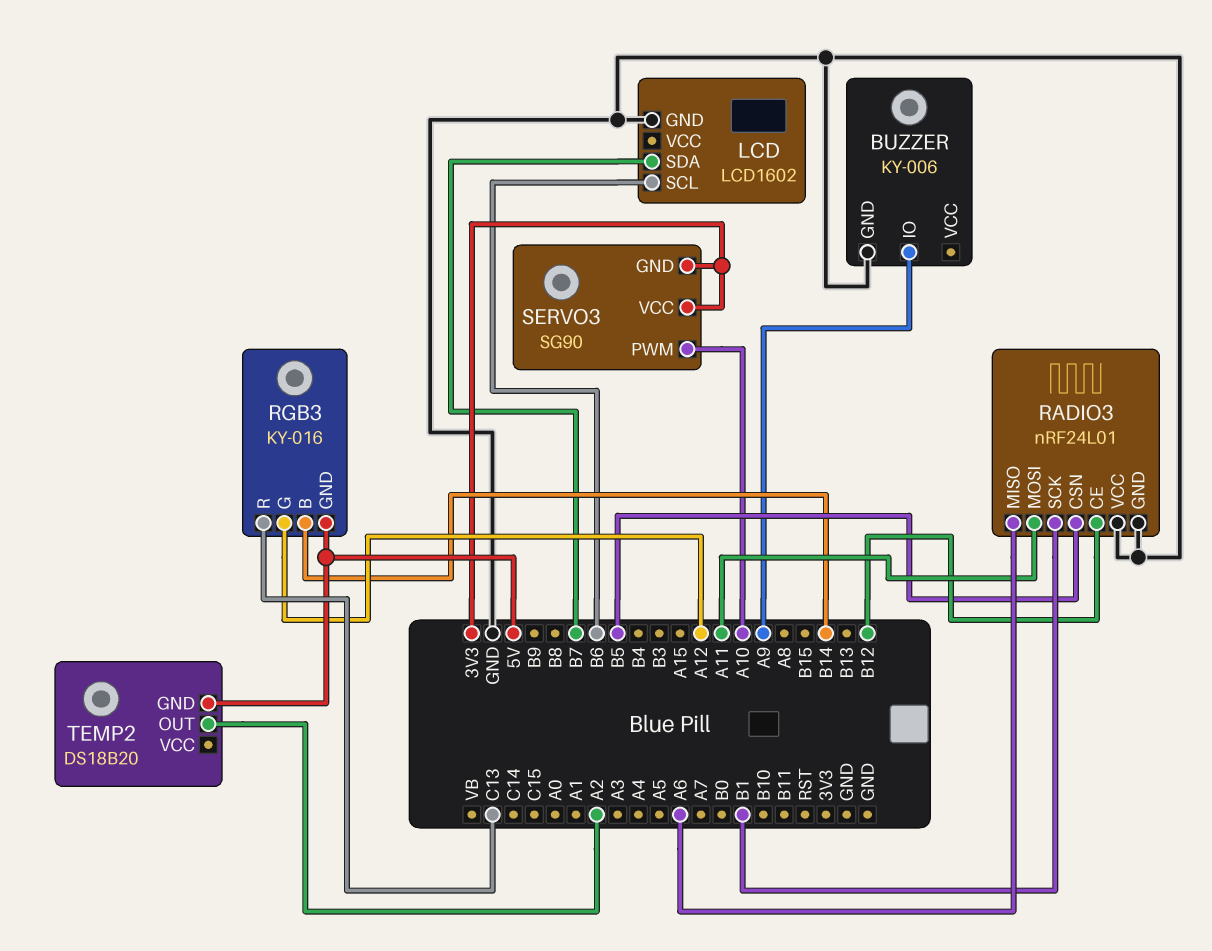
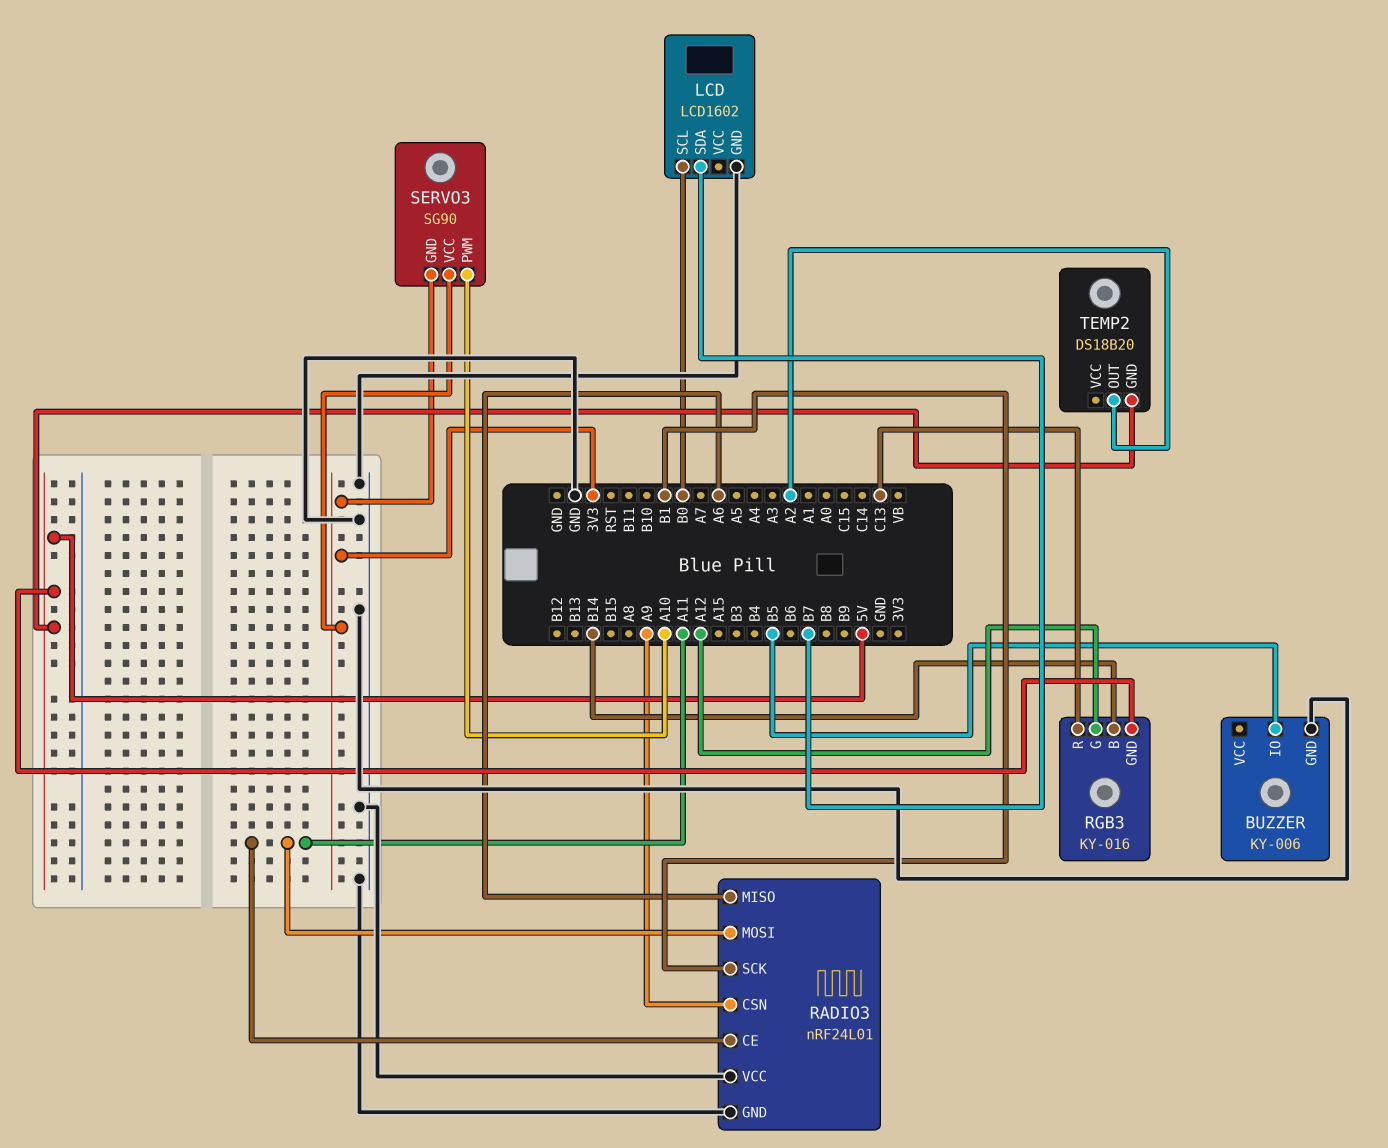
BUZZER pin IO: A9 -> B5
LCD pin SCL: B6 -> B0
RADIO3 pin CE: B12 -> A11
RADIO3 pin CSN: B5 -> A9

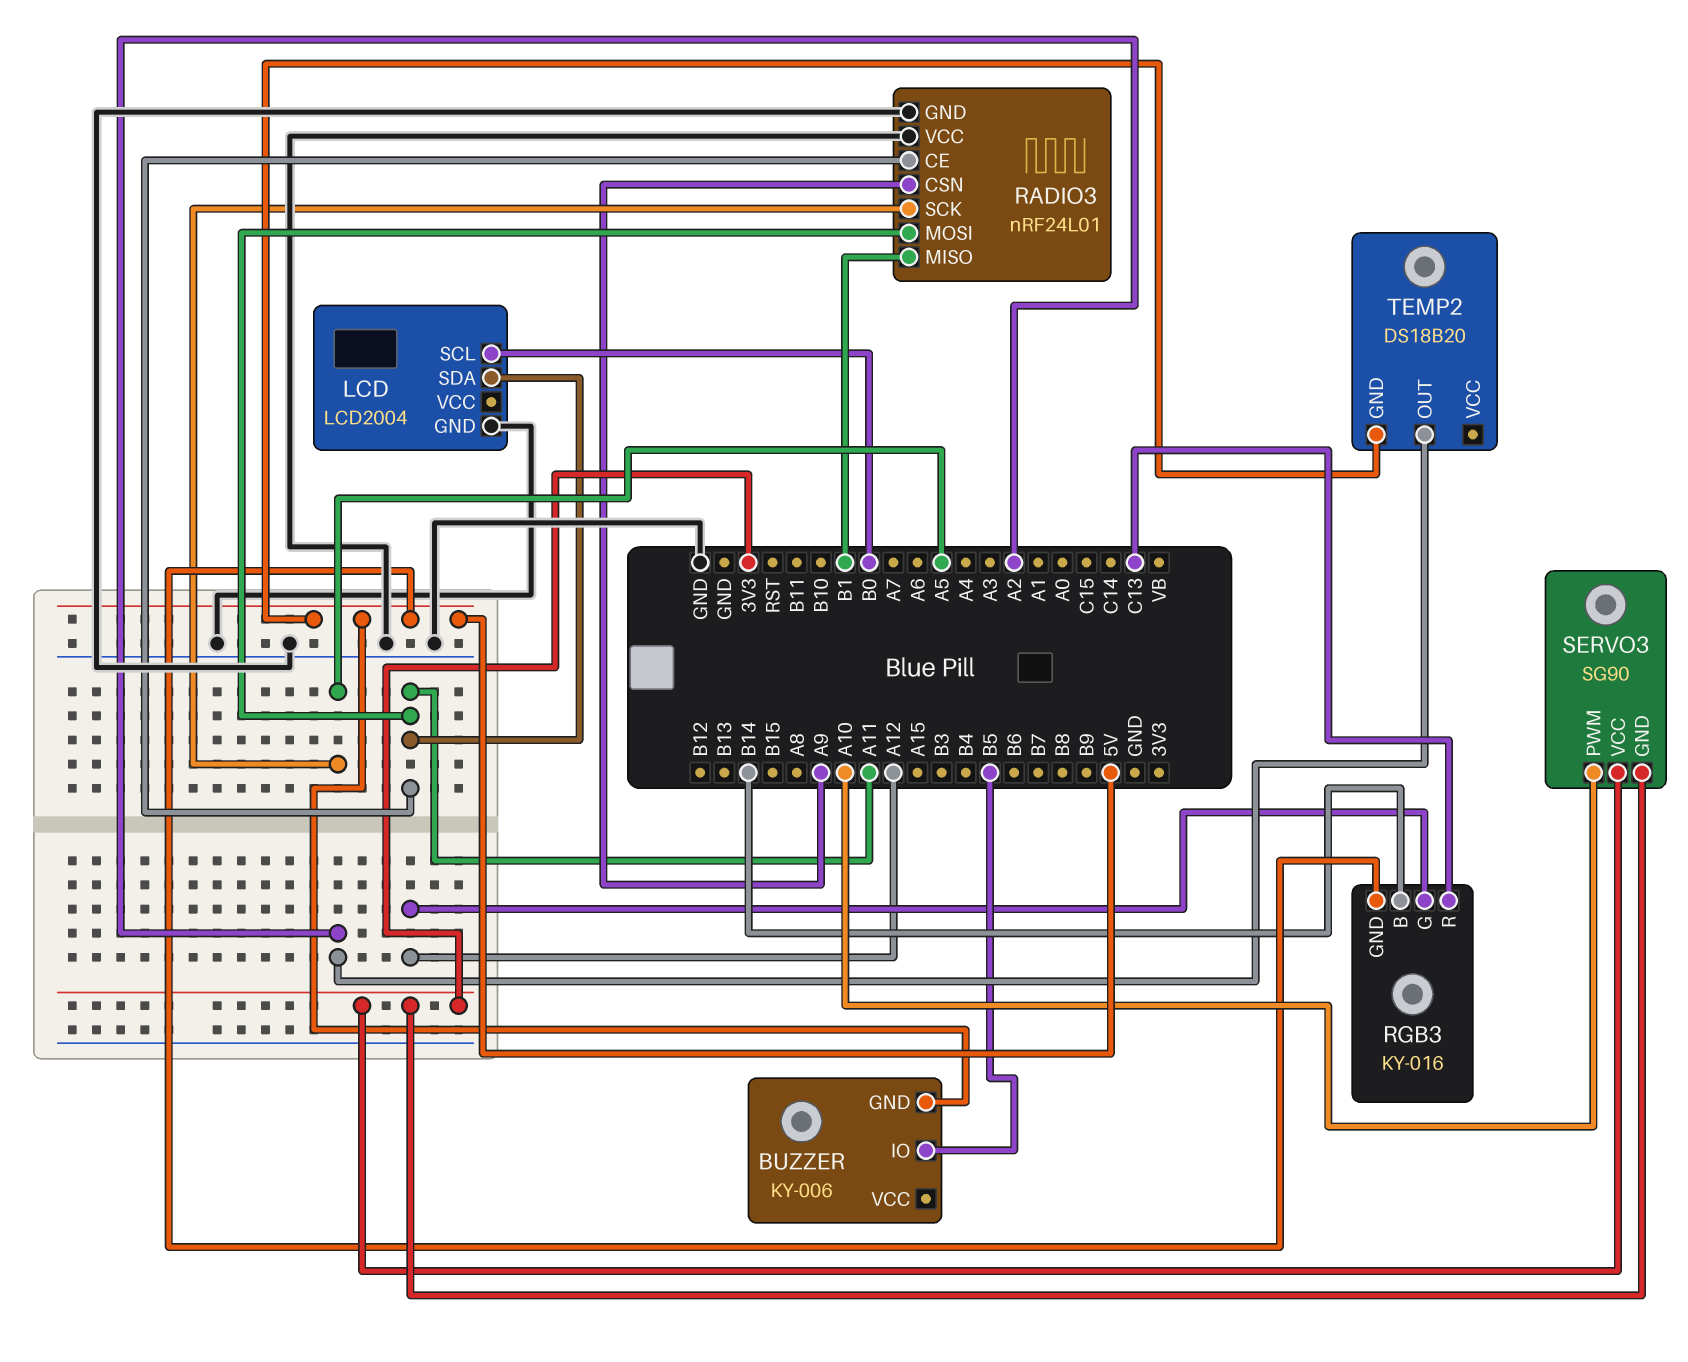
BUZZER pin GND: GND -> 5V
LCD: LCD1602 -> LCD2004
LCD pin SDA: B7 -> A11
RADIO3 pin MISO: A6 -> B1
RADIO3 pin SCK: B1 -> A5

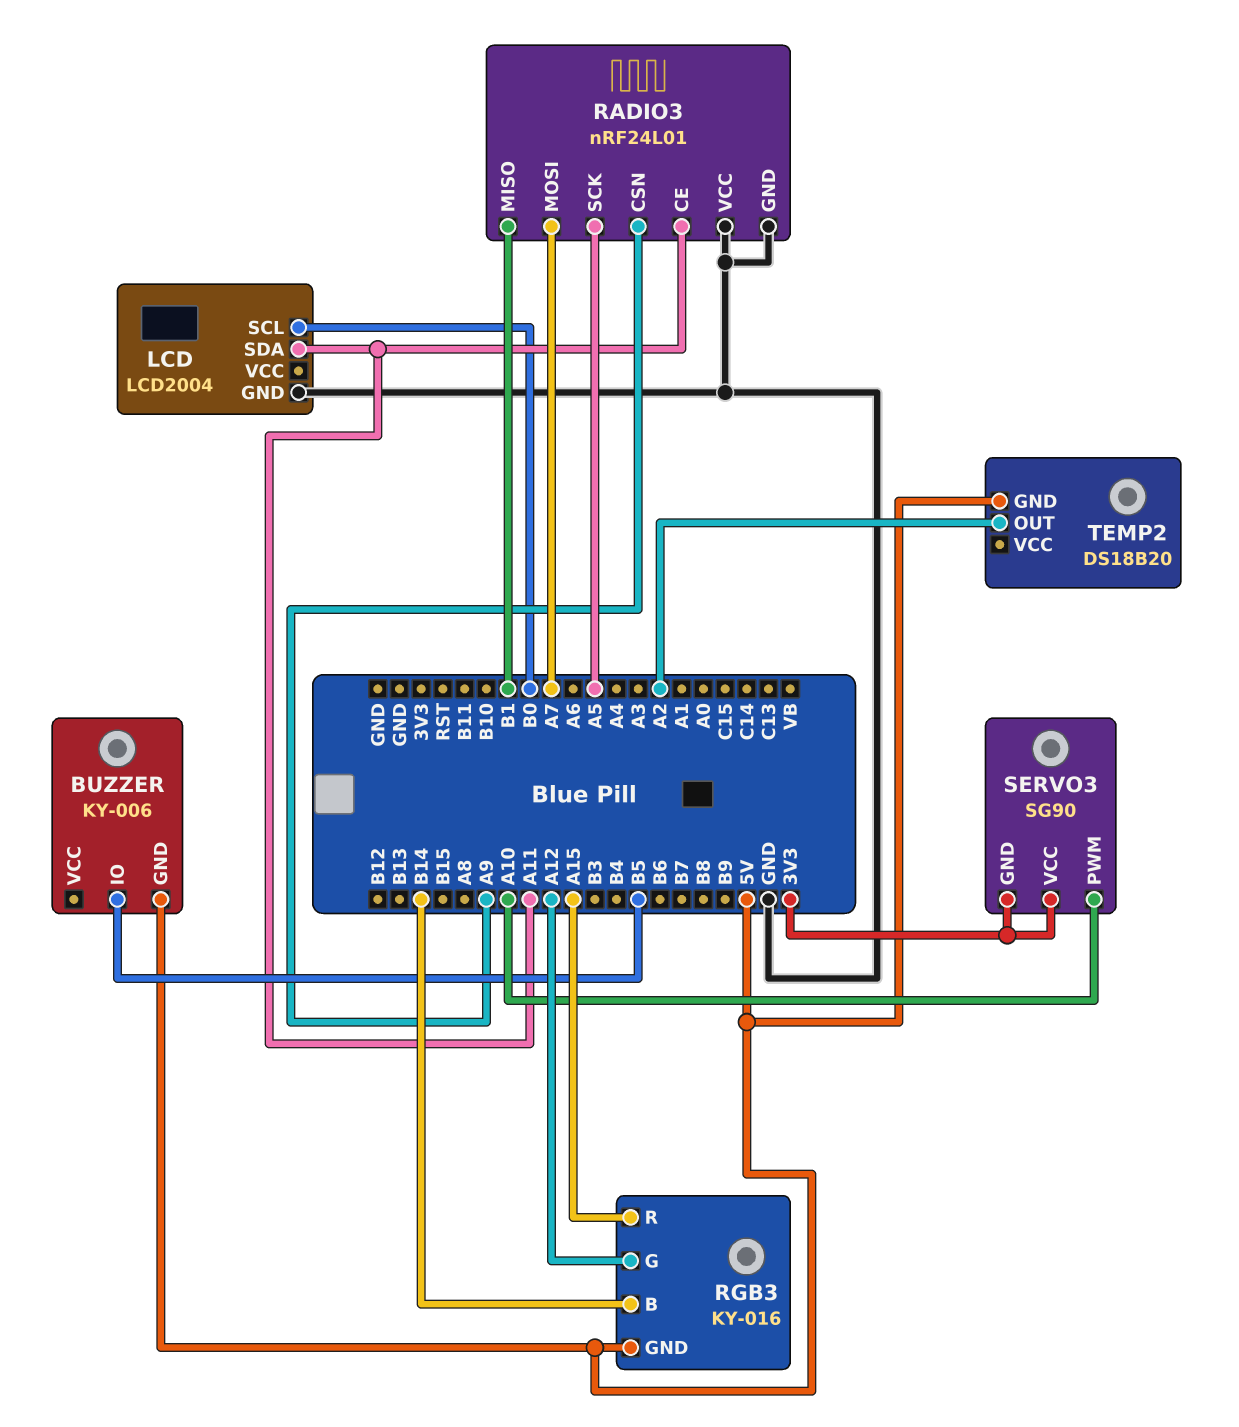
RADIO3 pin MOSI: A11 -> A7
RGB3 pin R: C13 -> A15

